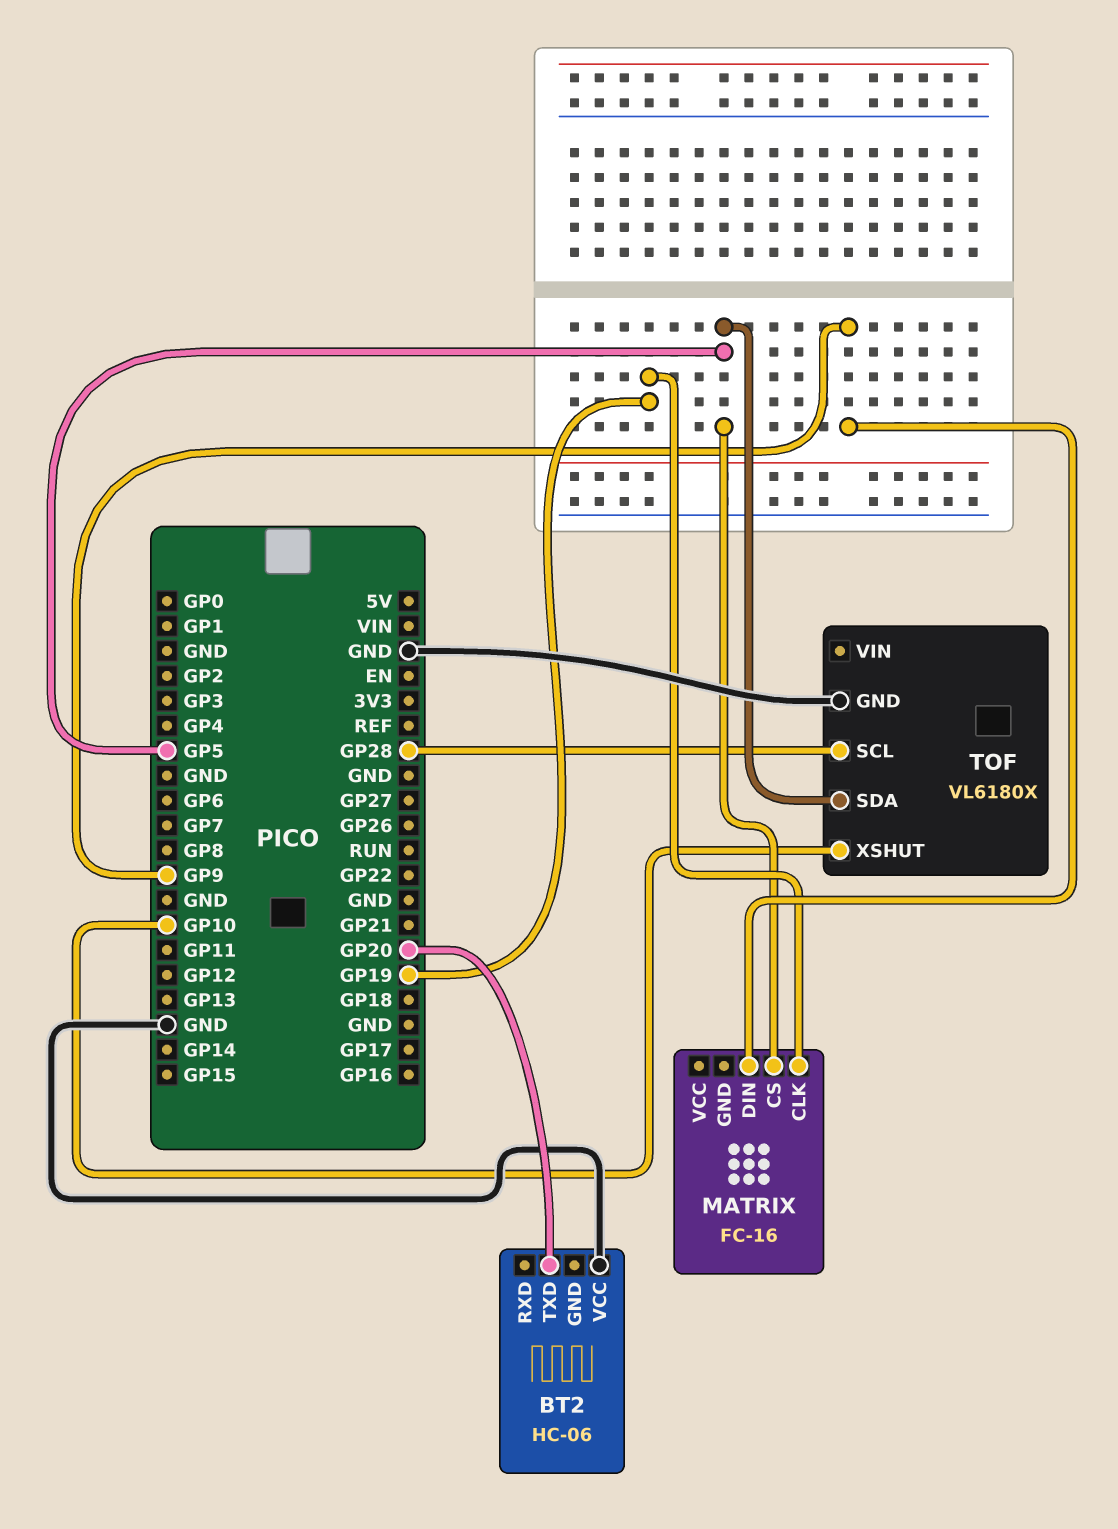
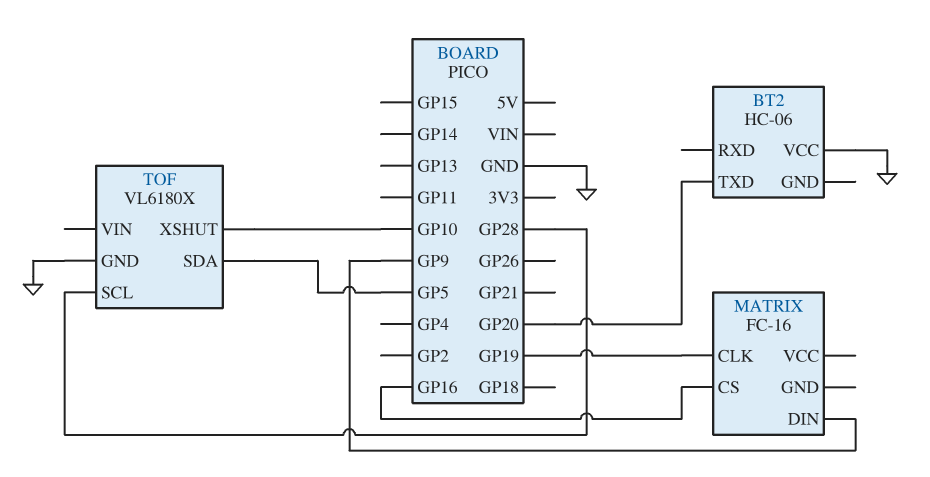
MATRIX pin CS: GP5 -> GP16

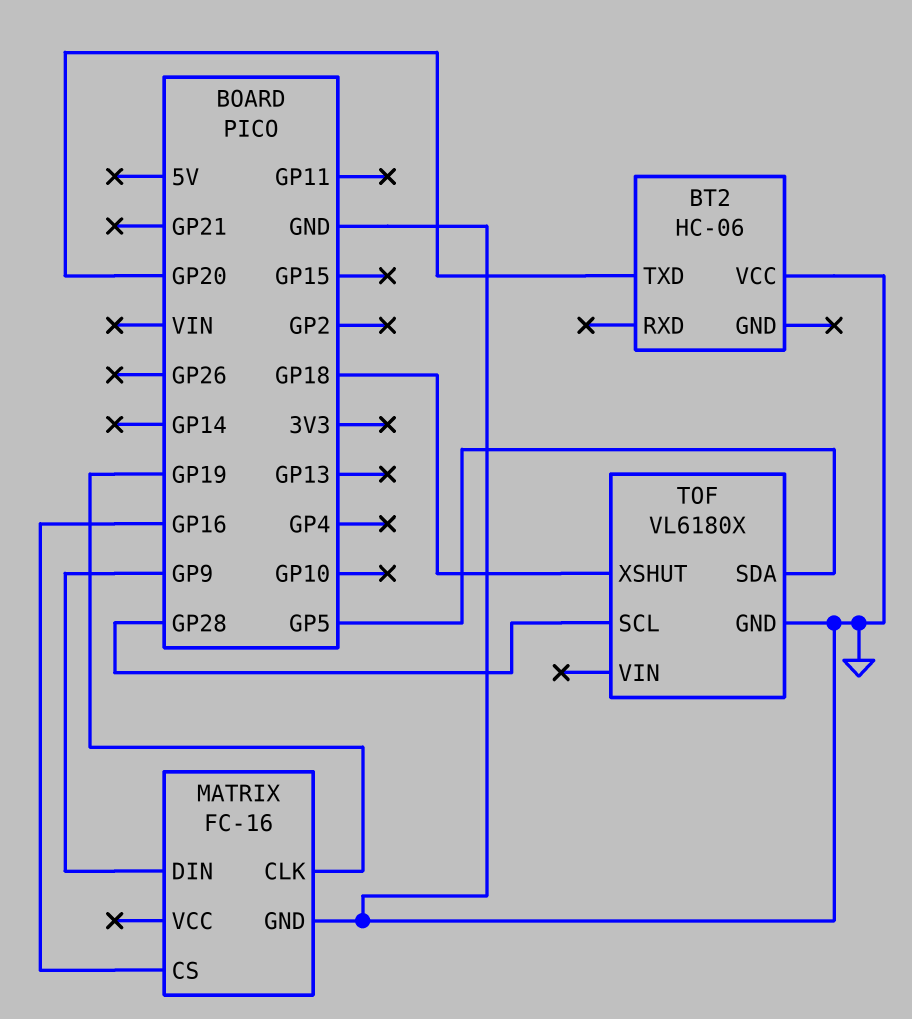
MATRIX pin GND: none -> GND
TOF pin XSHUT: GP10 -> GP18

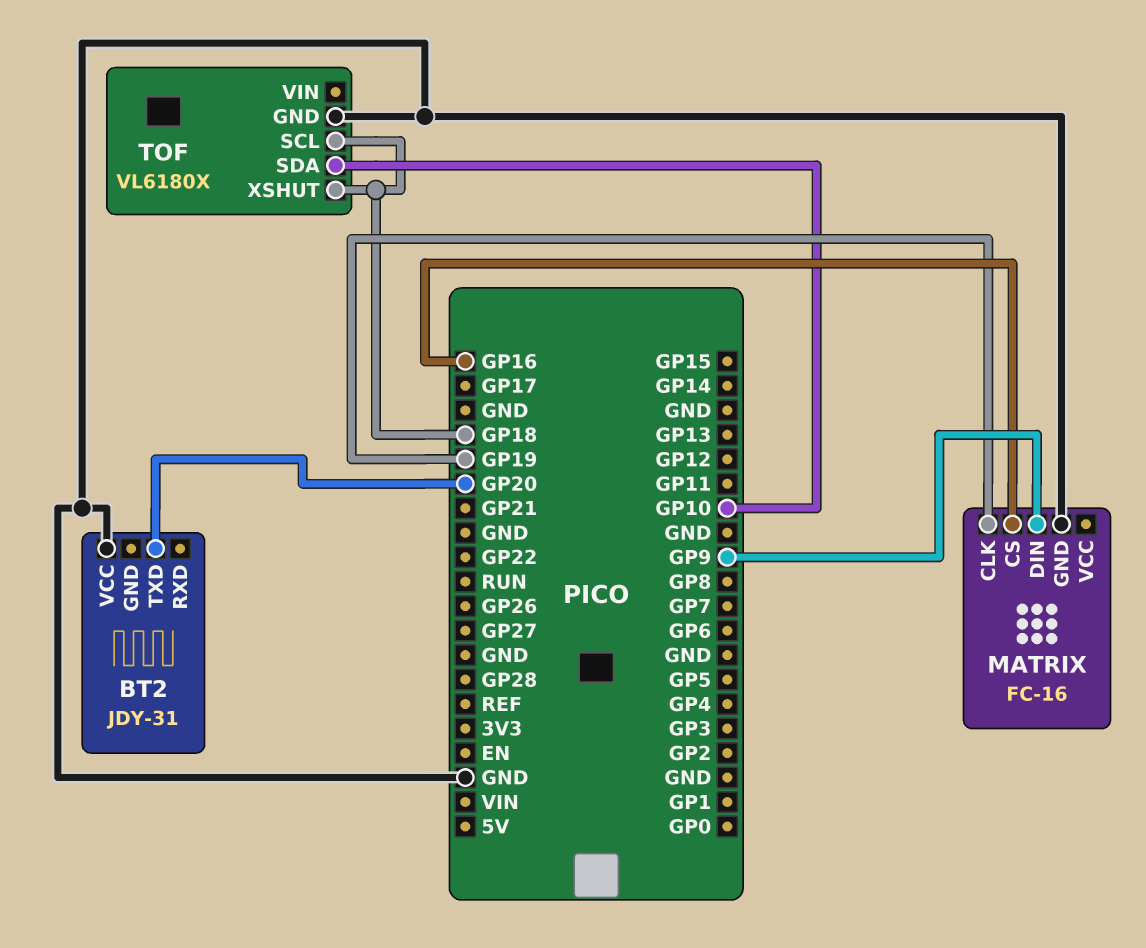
BT2: HC-06 -> JDY-31
TOF pin SCL: GP28 -> GP18
TOF pin SDA: GP5 -> GP10

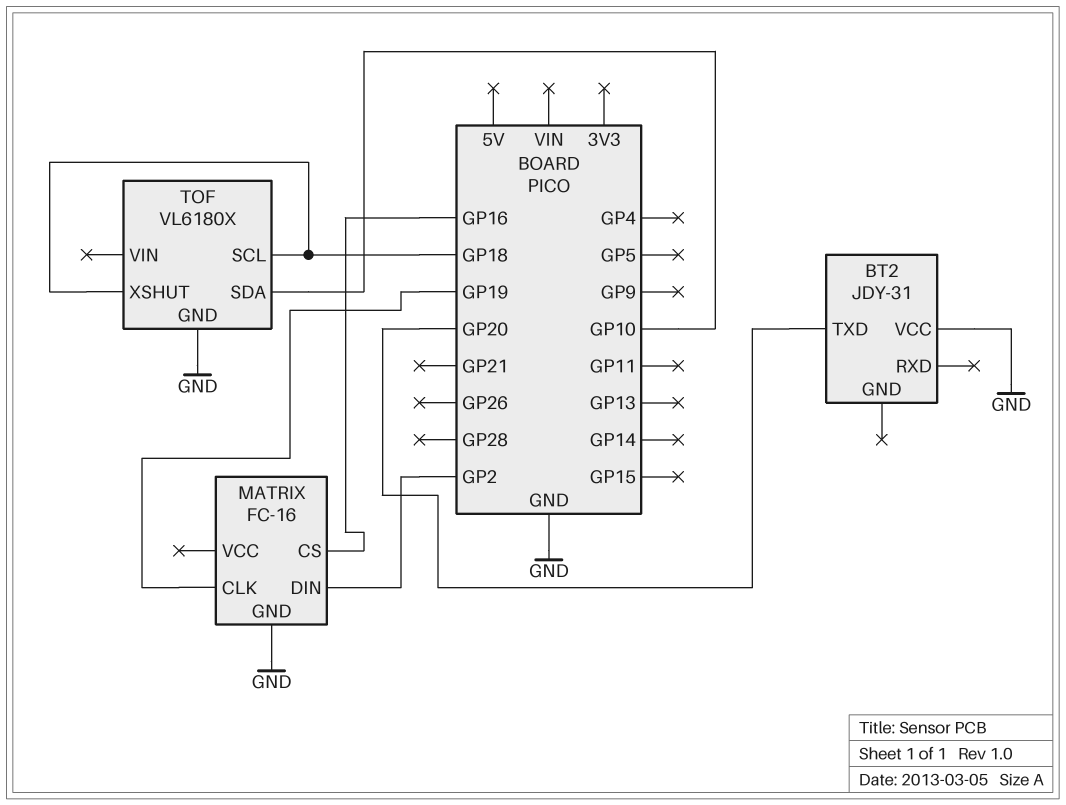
MATRIX pin DIN: GP9 -> GP2

